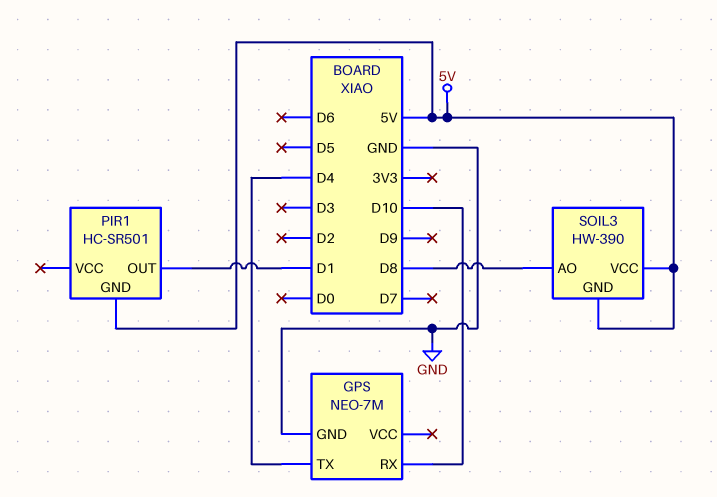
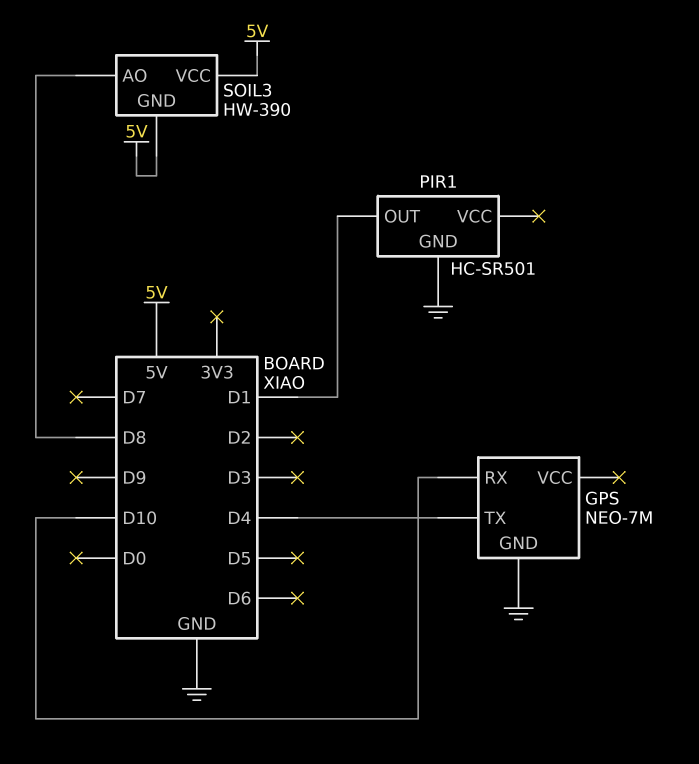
PIR1 pin GND: 5V -> GND

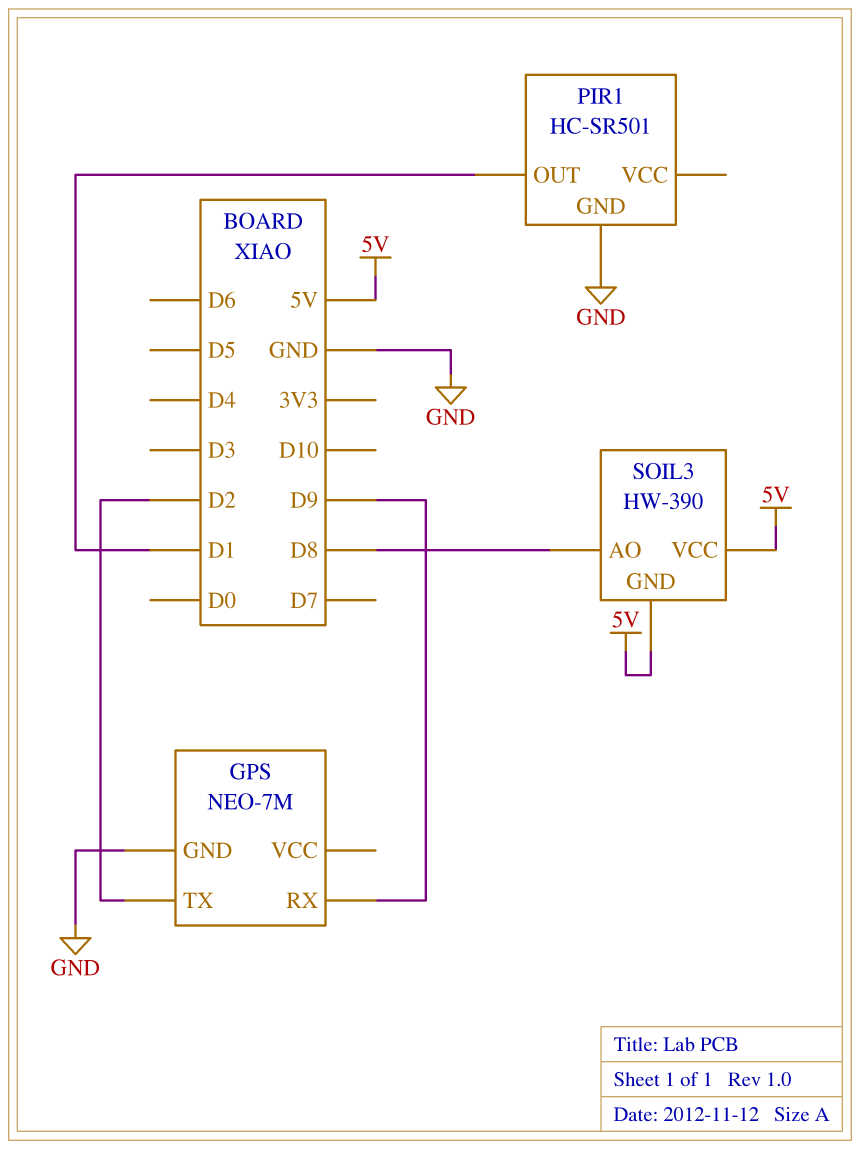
GPS pin RX: D10 -> D9
GPS pin TX: D4 -> D2

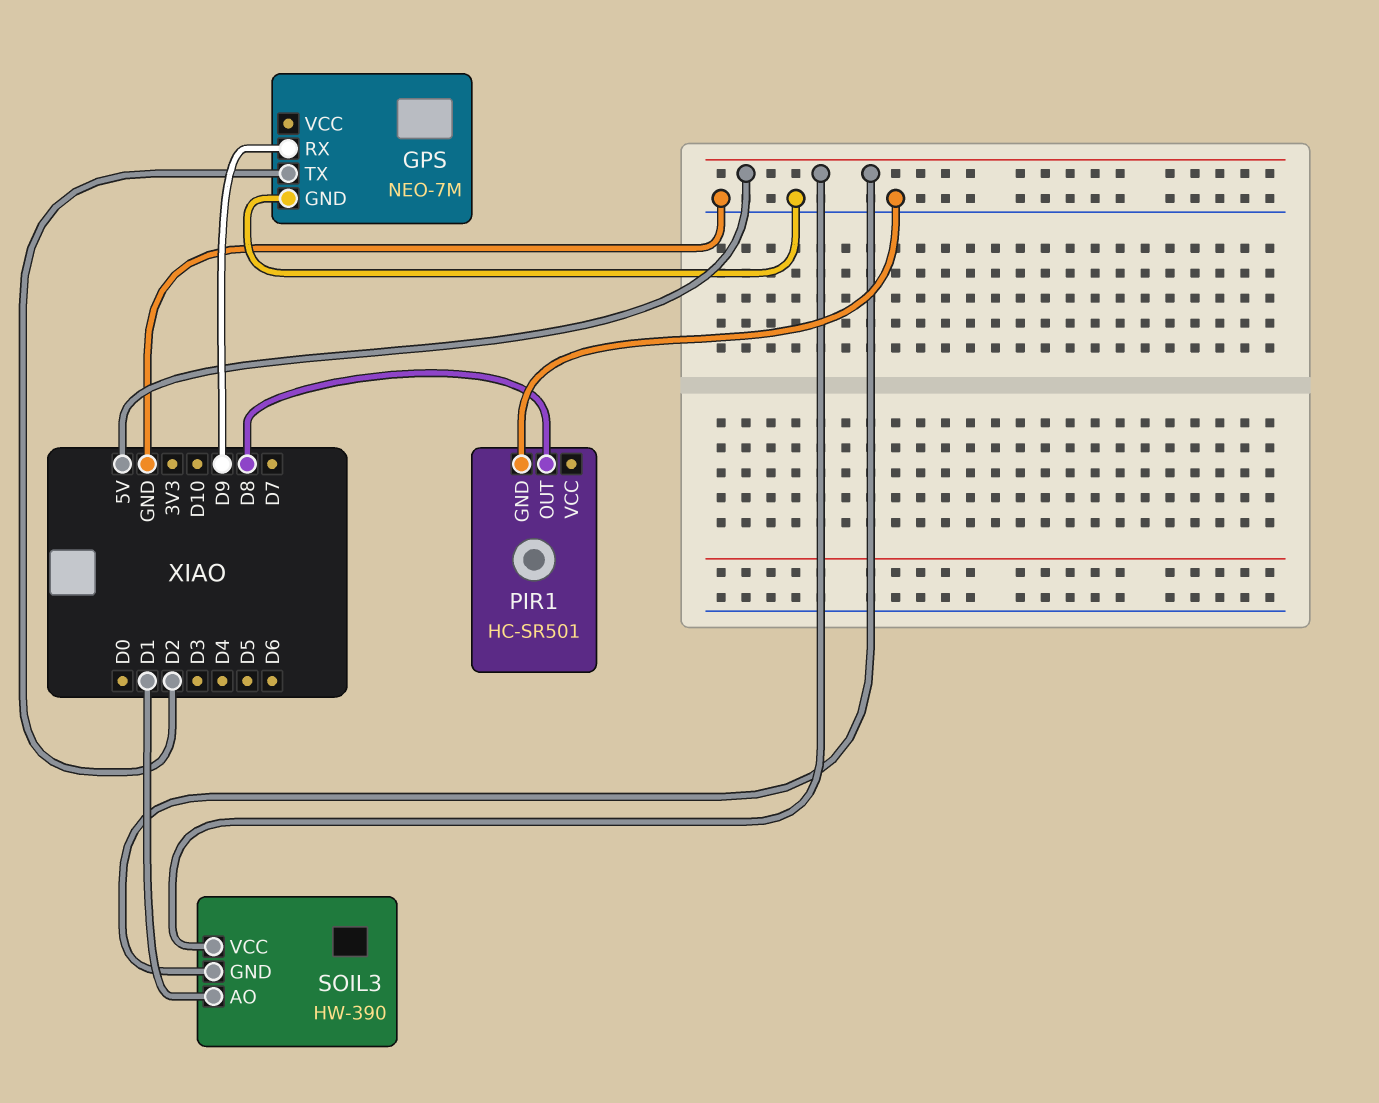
PIR1 pin OUT: D1 -> D8
SOIL3 pin AO: D8 -> D1

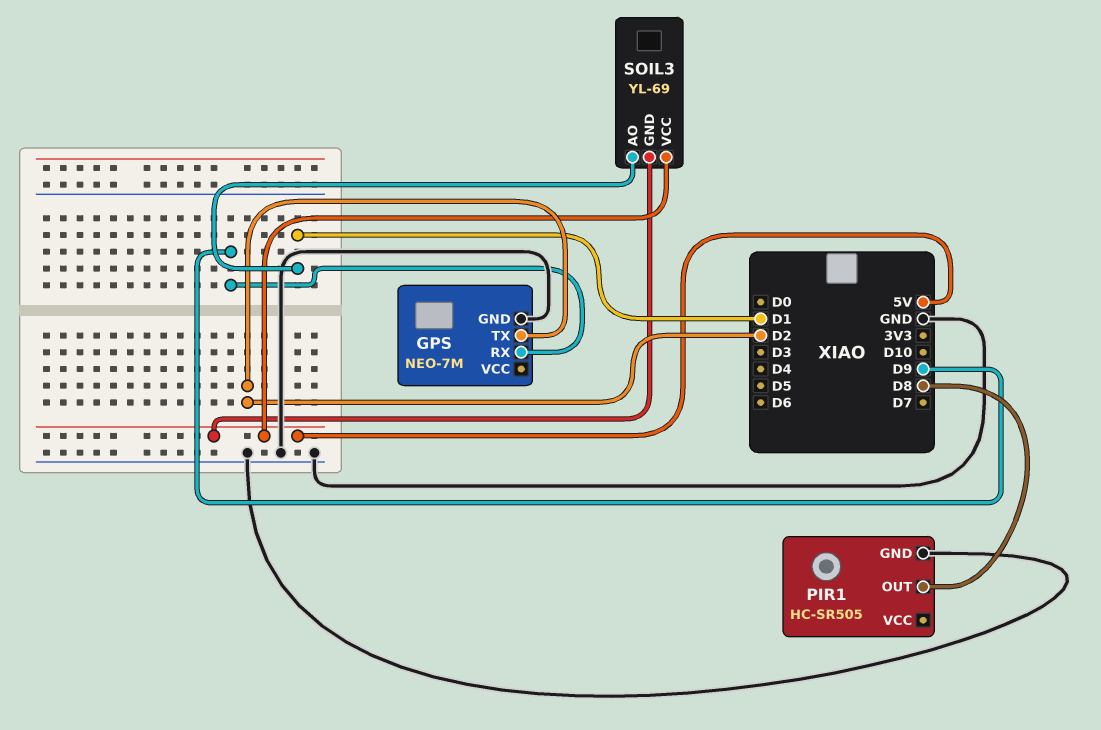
PIR1: HC-SR501 -> HC-SR505
SOIL3: HW-390 -> YL-69

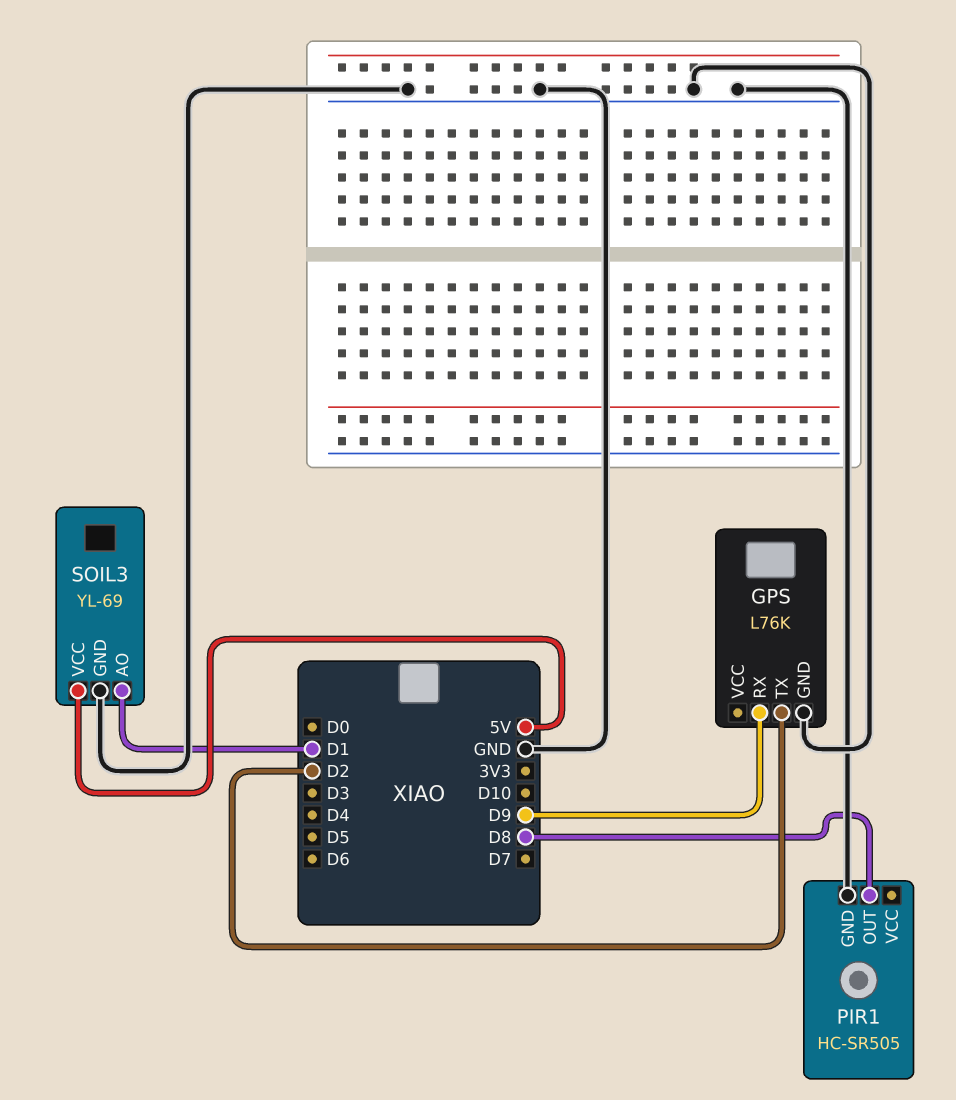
GPS: NEO-7M -> L76K
SOIL3 pin GND: 5V -> GND

